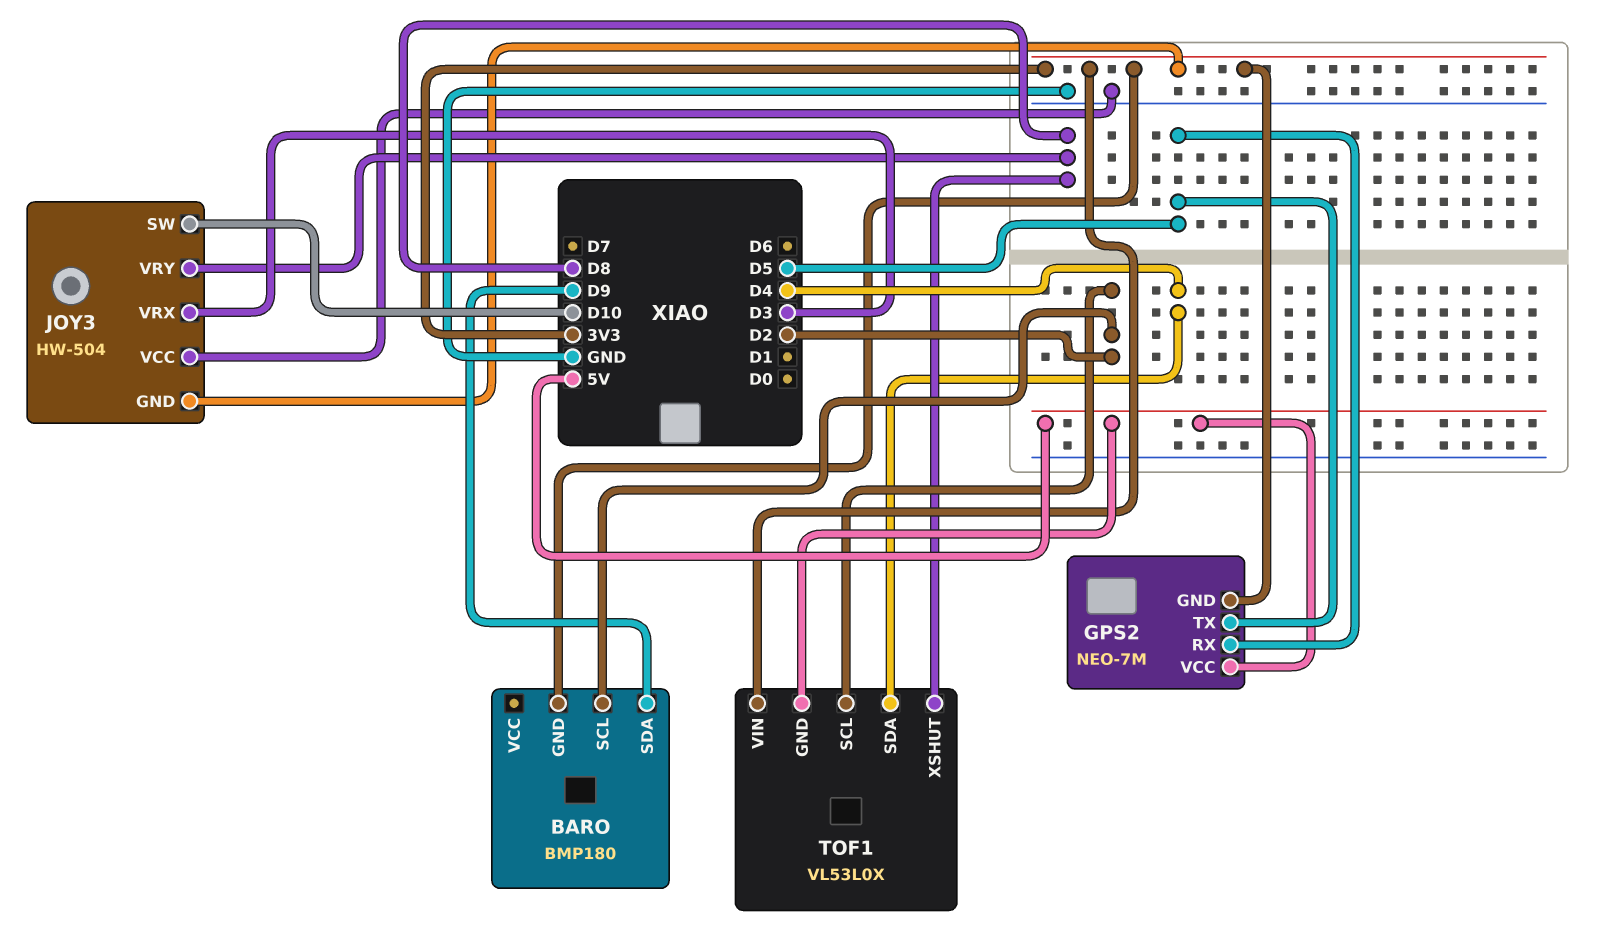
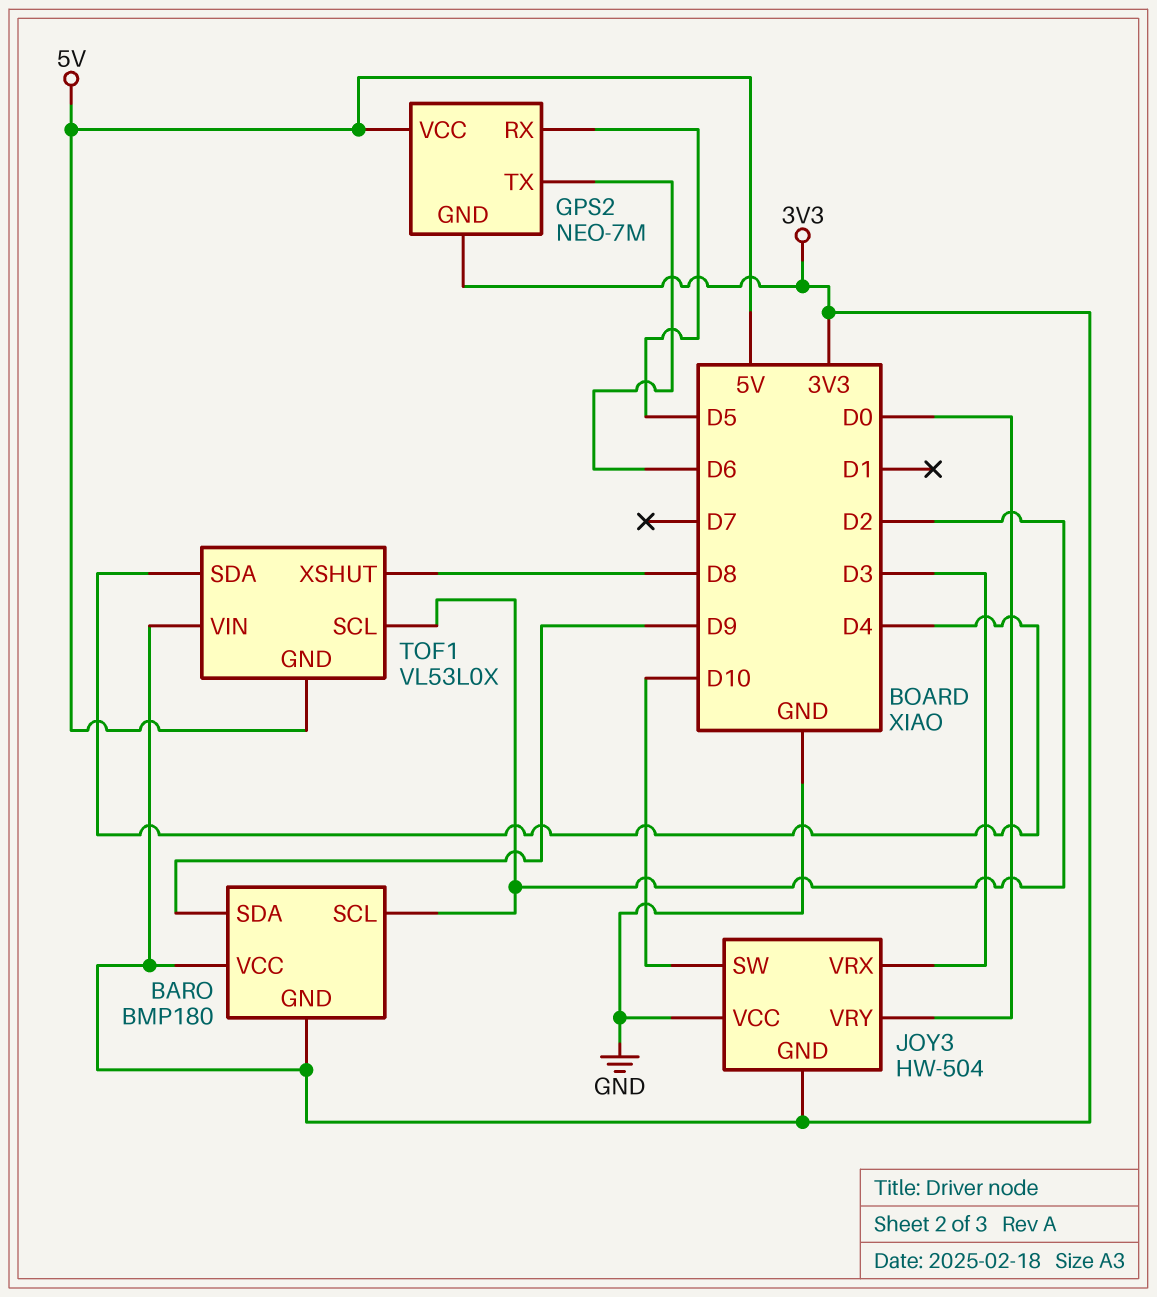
BARO pin VCC: none -> 3V3
GPS2 pin TX: D5 -> D6
JOY3 pin VRY: D8 -> D0

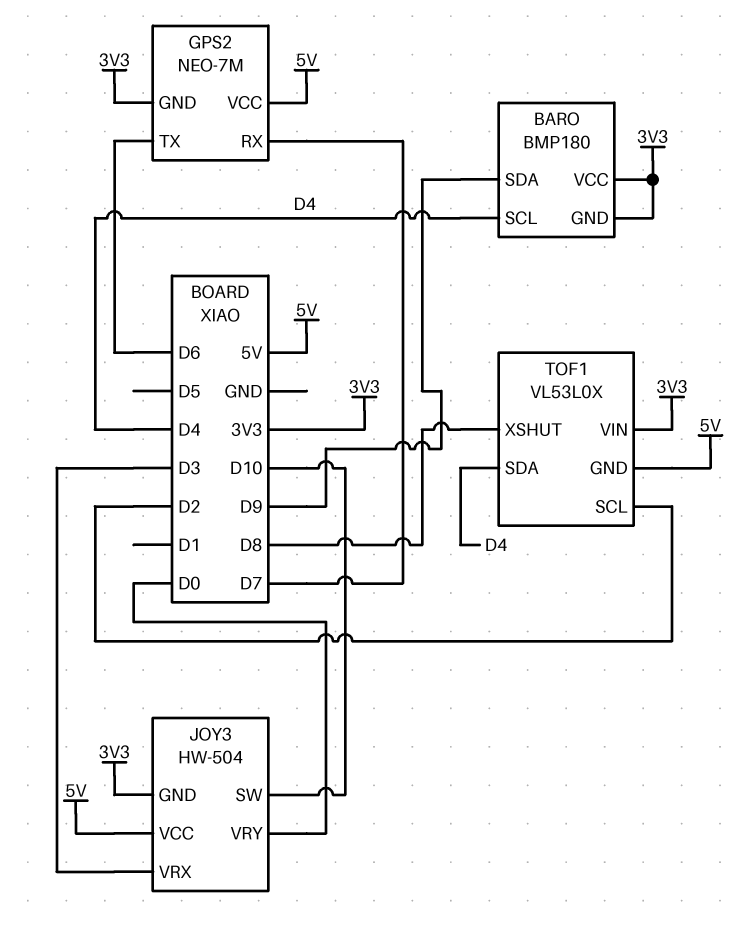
BARO pin SCL: D2 -> D4
GPS2 pin RX: D5 -> D7
JOY3 pin VCC: GND -> 5V

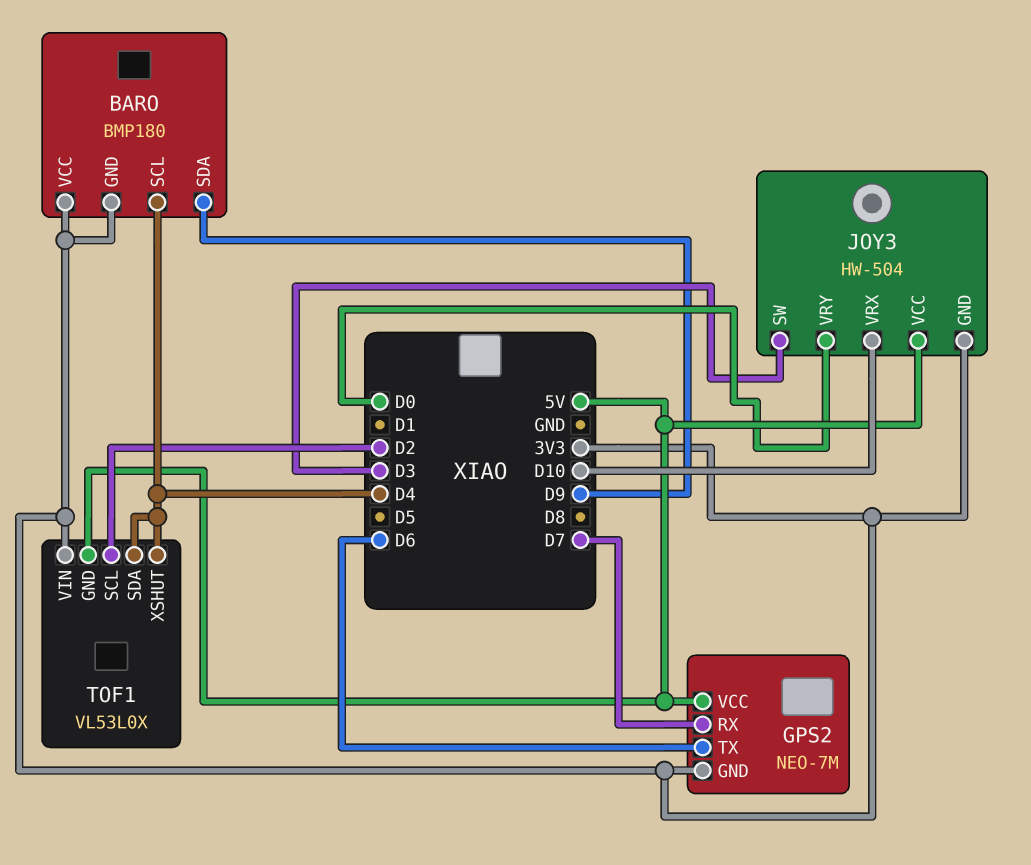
JOY3 pin SW: D10 -> D3
JOY3 pin VRX: D3 -> D10
TOF1 pin XSHUT: D8 -> D4

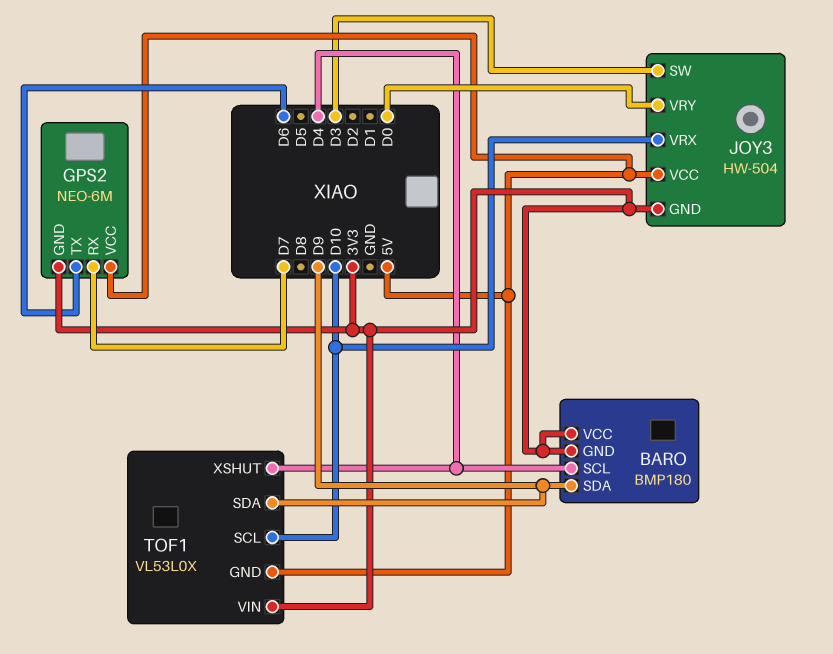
GPS2: NEO-7M -> NEO-6M
TOF1 pin SCL: D2 -> D10
TOF1 pin SDA: D4 -> D9

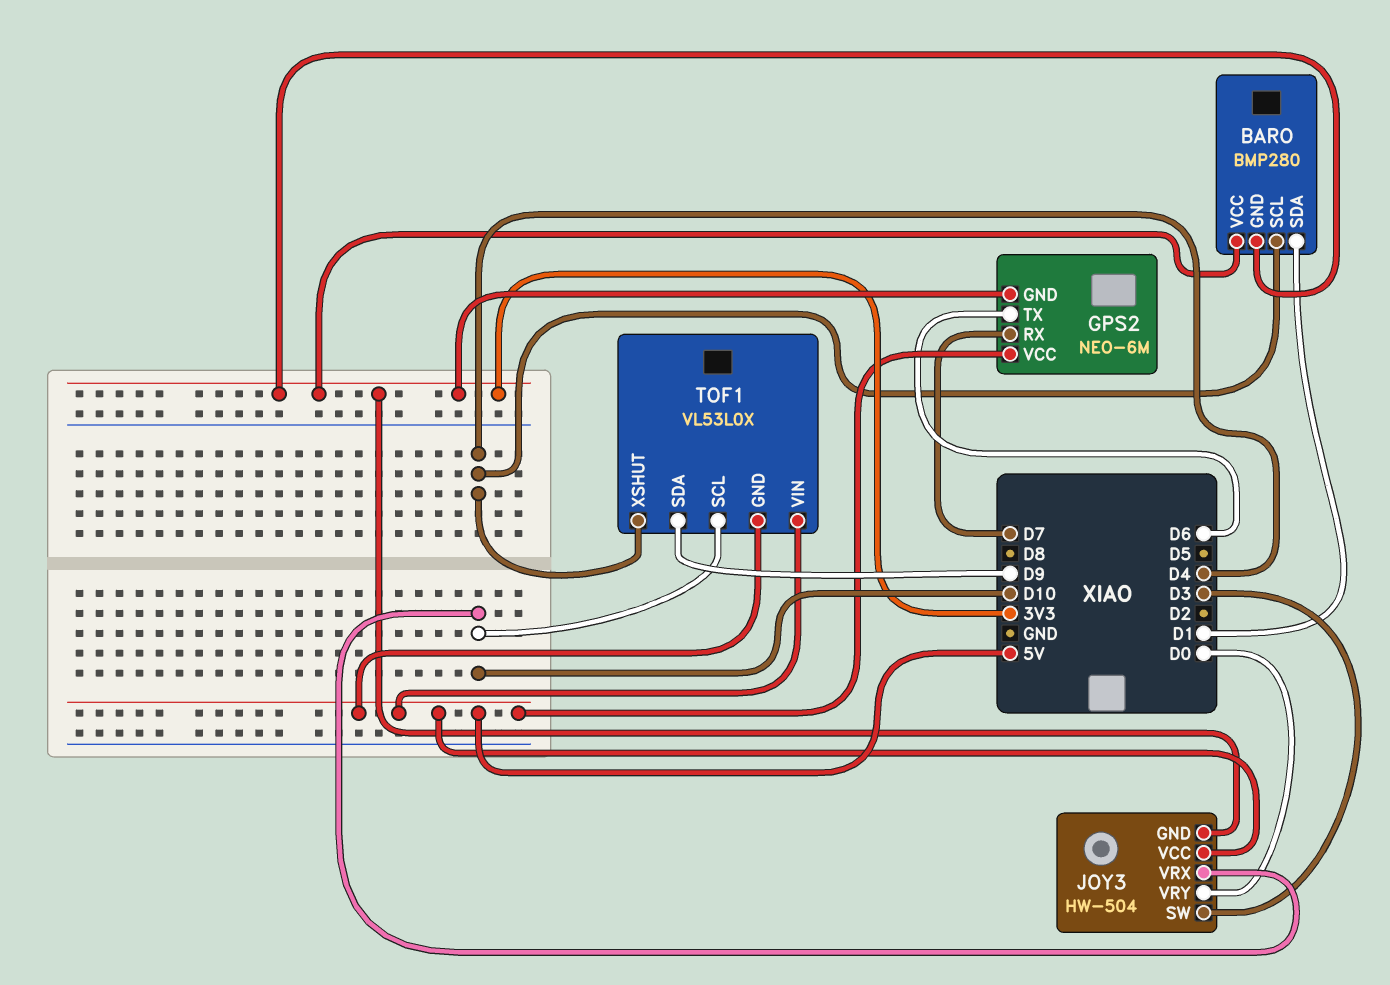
BARO: BMP180 -> BMP280
BARO pin SDA: D9 -> D1
TOF1 pin VIN: 3V3 -> 5V

